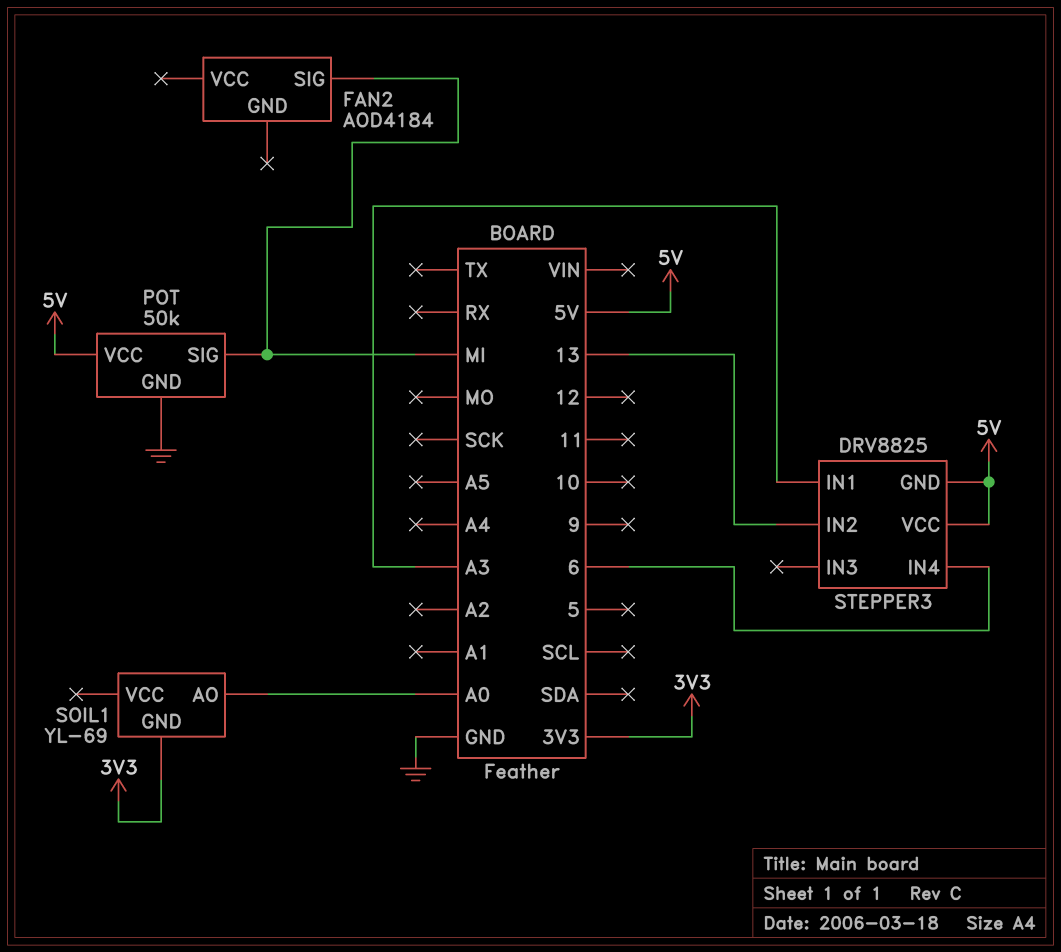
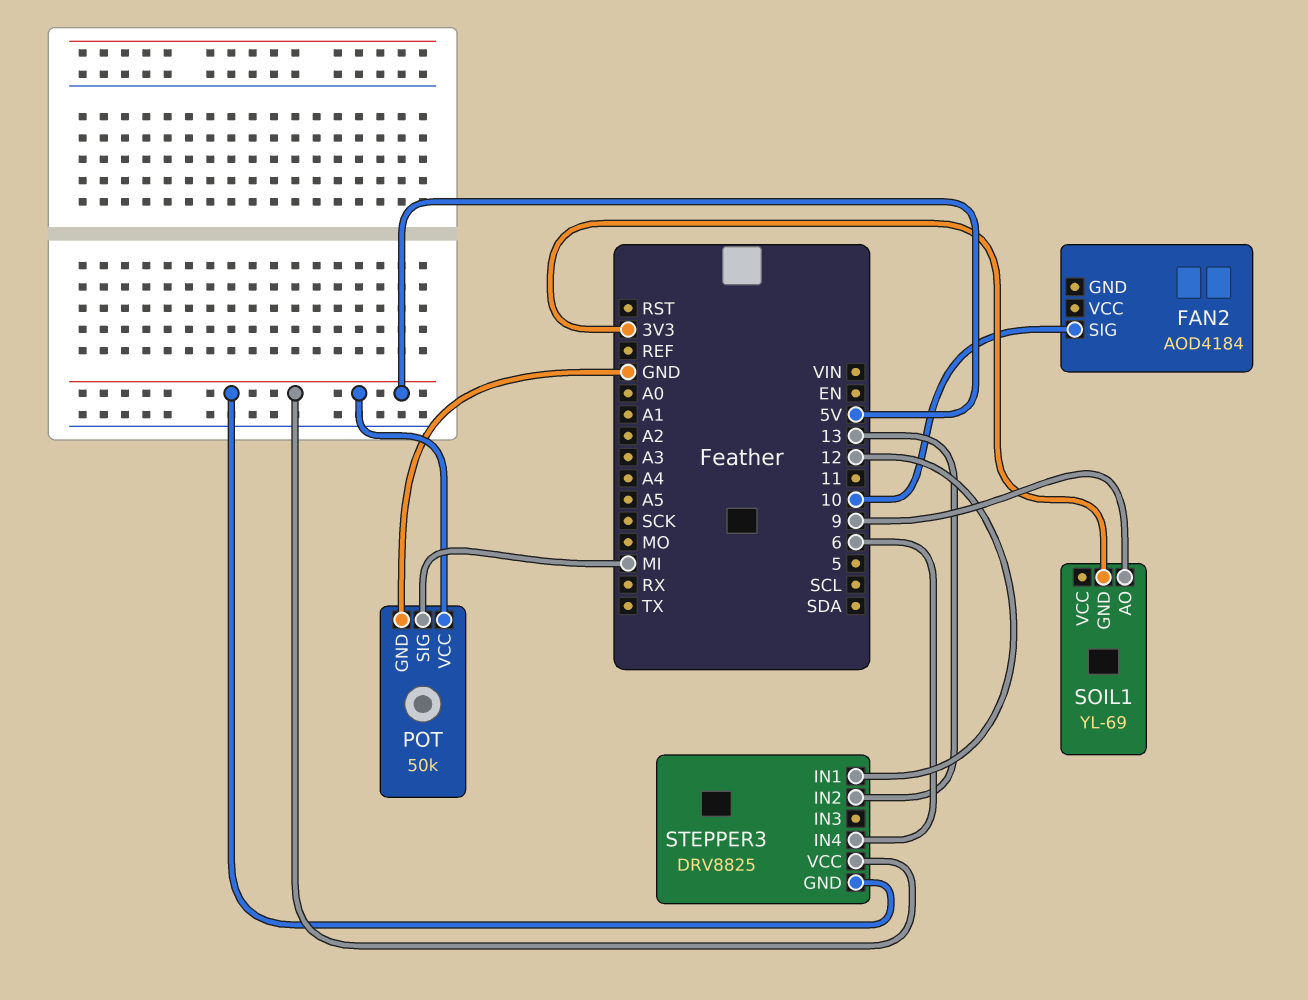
FAN2 pin SIG: MI -> 10
SOIL1 pin AO: A0 -> 9
STEPPER3 pin IN1: A3 -> 12

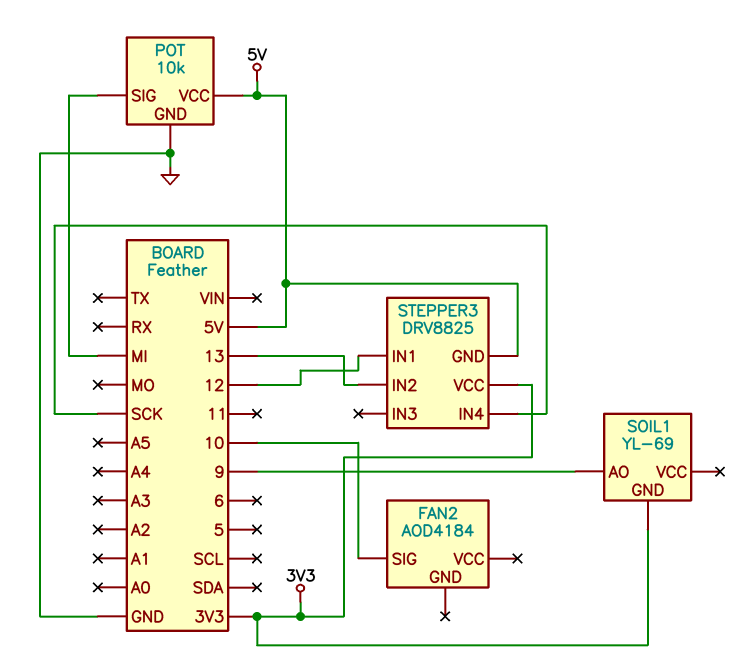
POT: 50k -> 10k
STEPPER3 pin IN4: 6 -> SCK
STEPPER3 pin VCC: 5V -> 3V3

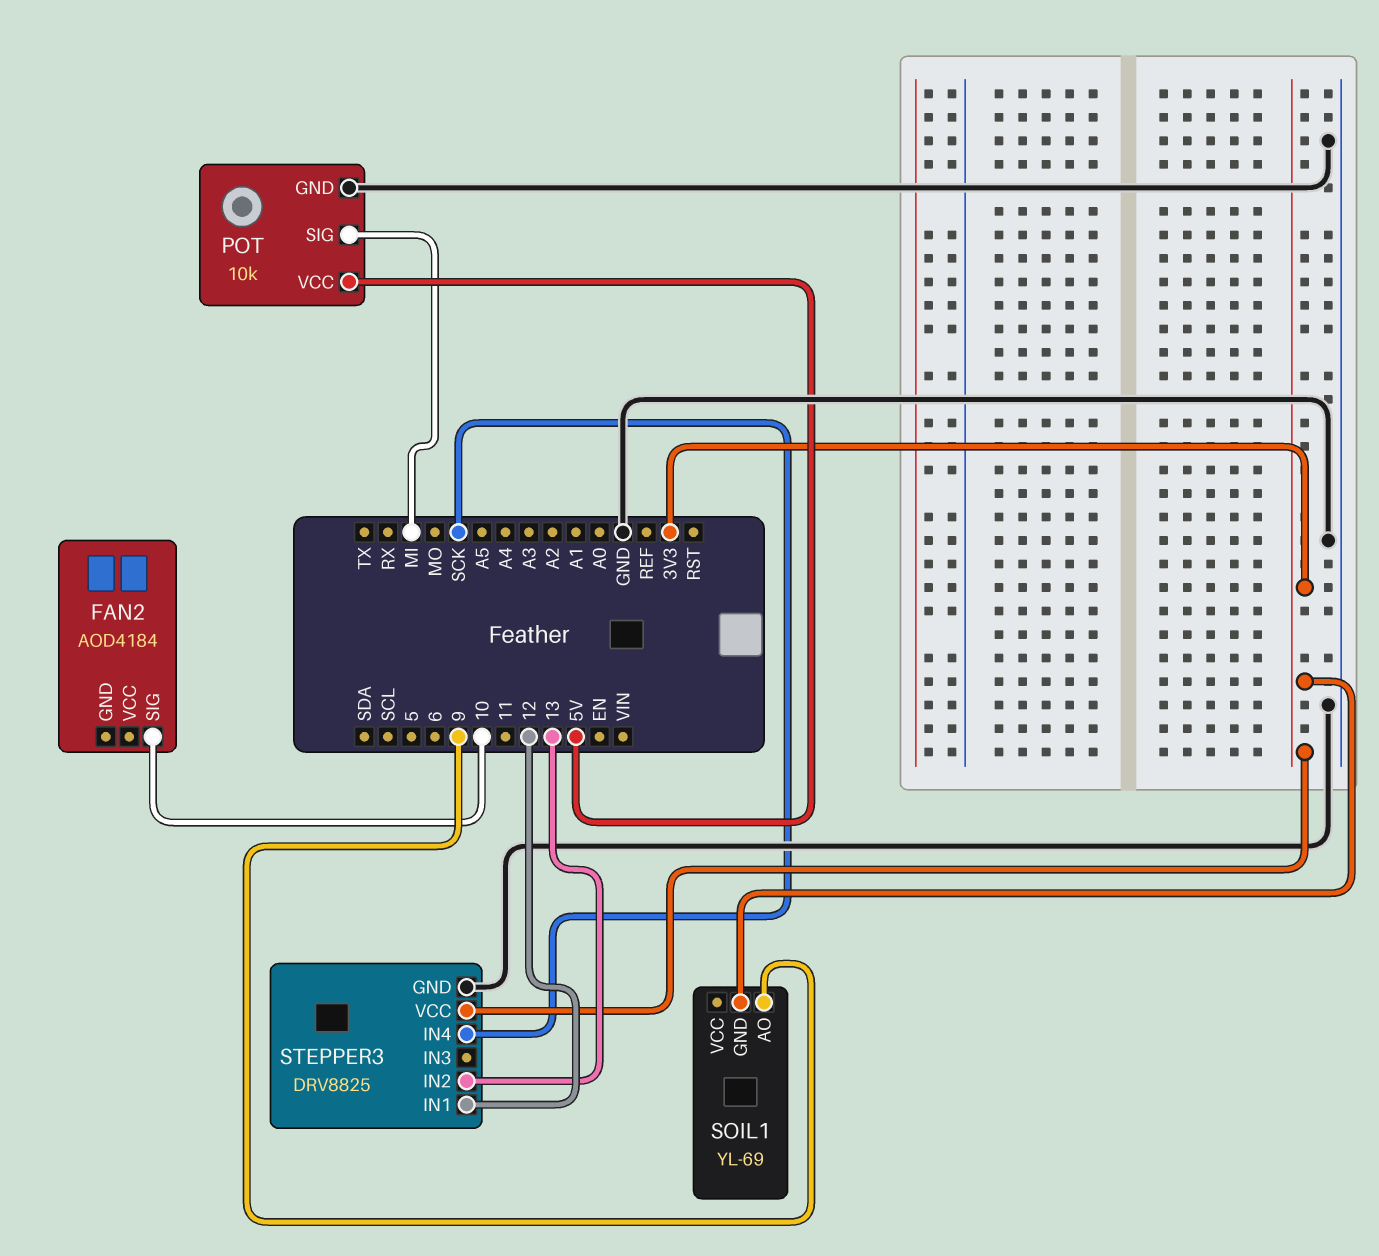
STEPPER3 pin GND: 5V -> GND

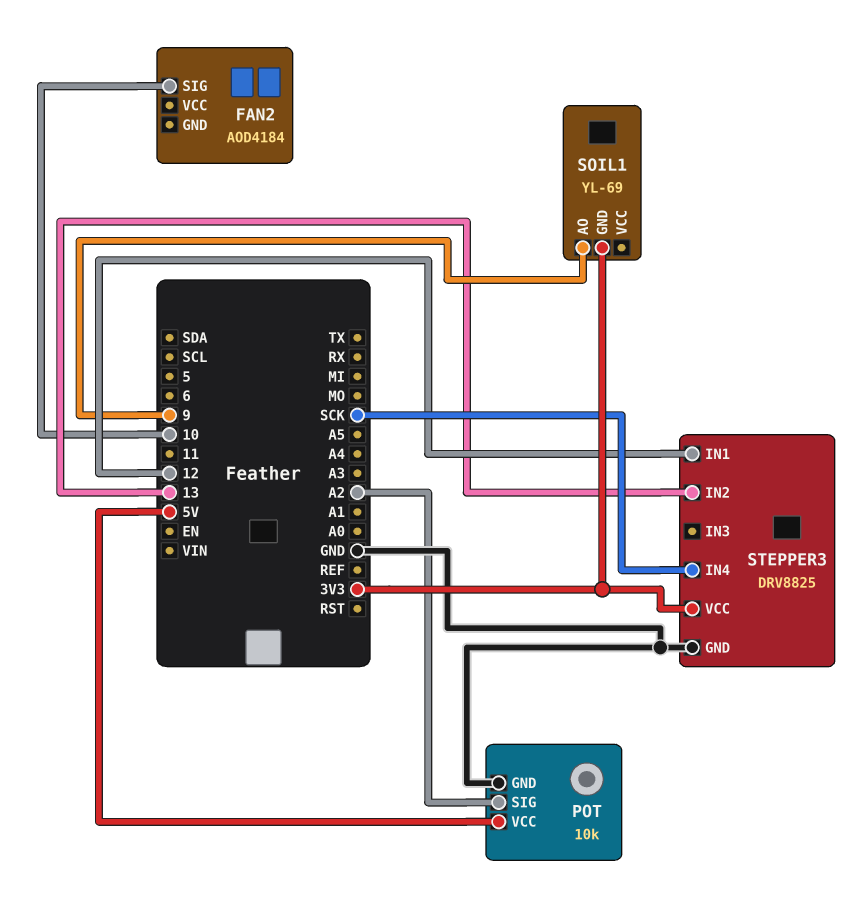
POT pin SIG: MI -> A2

